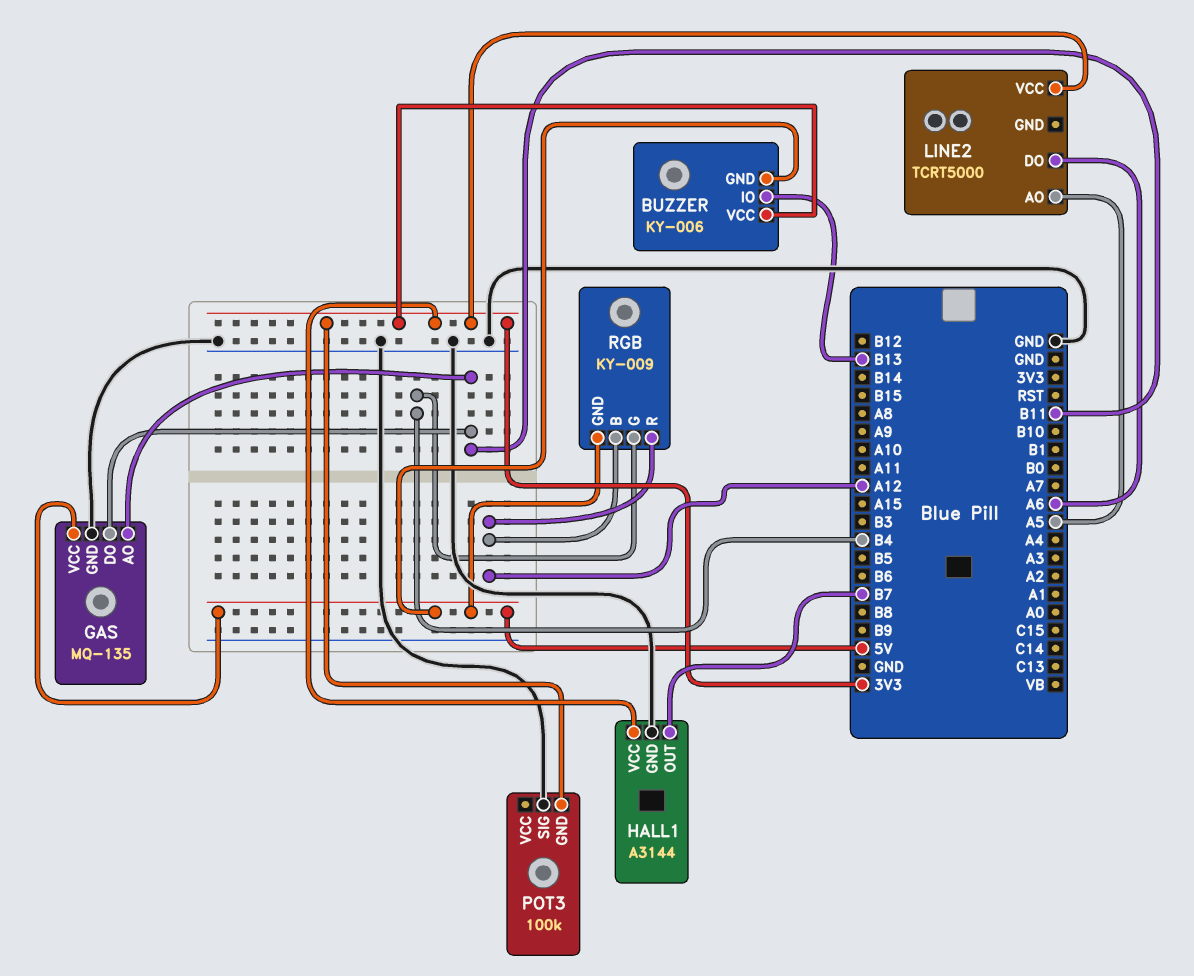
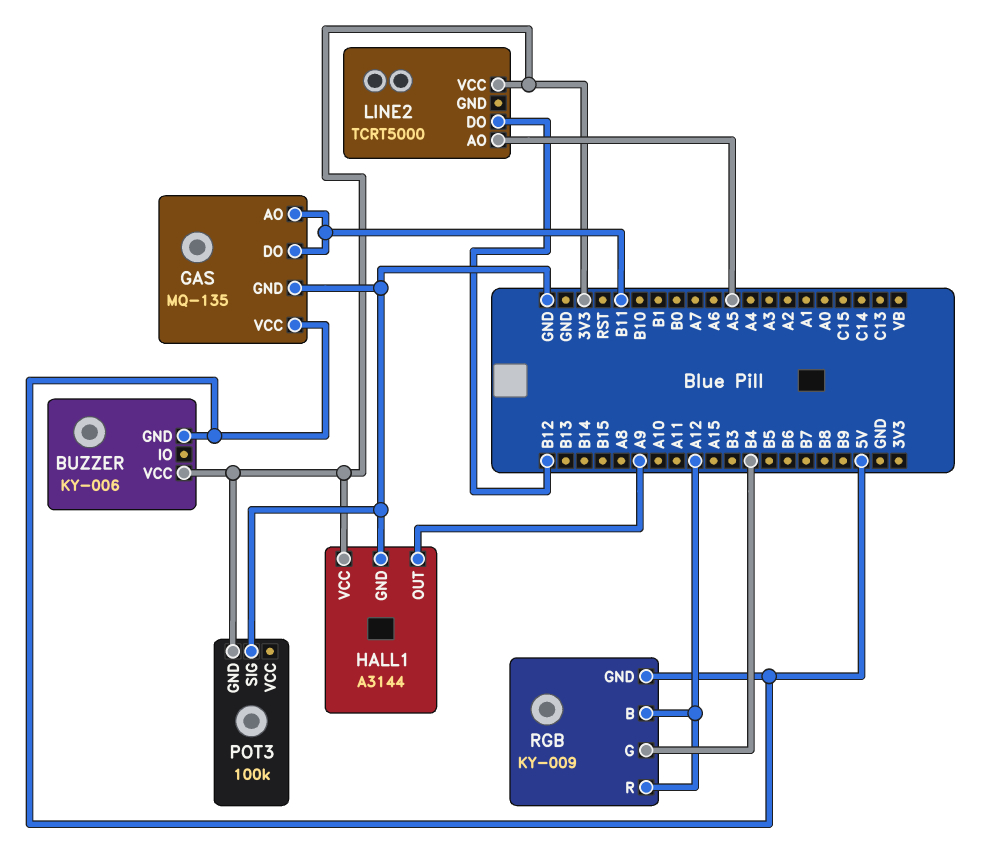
BUZZER pin IO: B13 -> none
HALL1 pin OUT: B7 -> A9
LINE2 pin DO: A6 -> B12

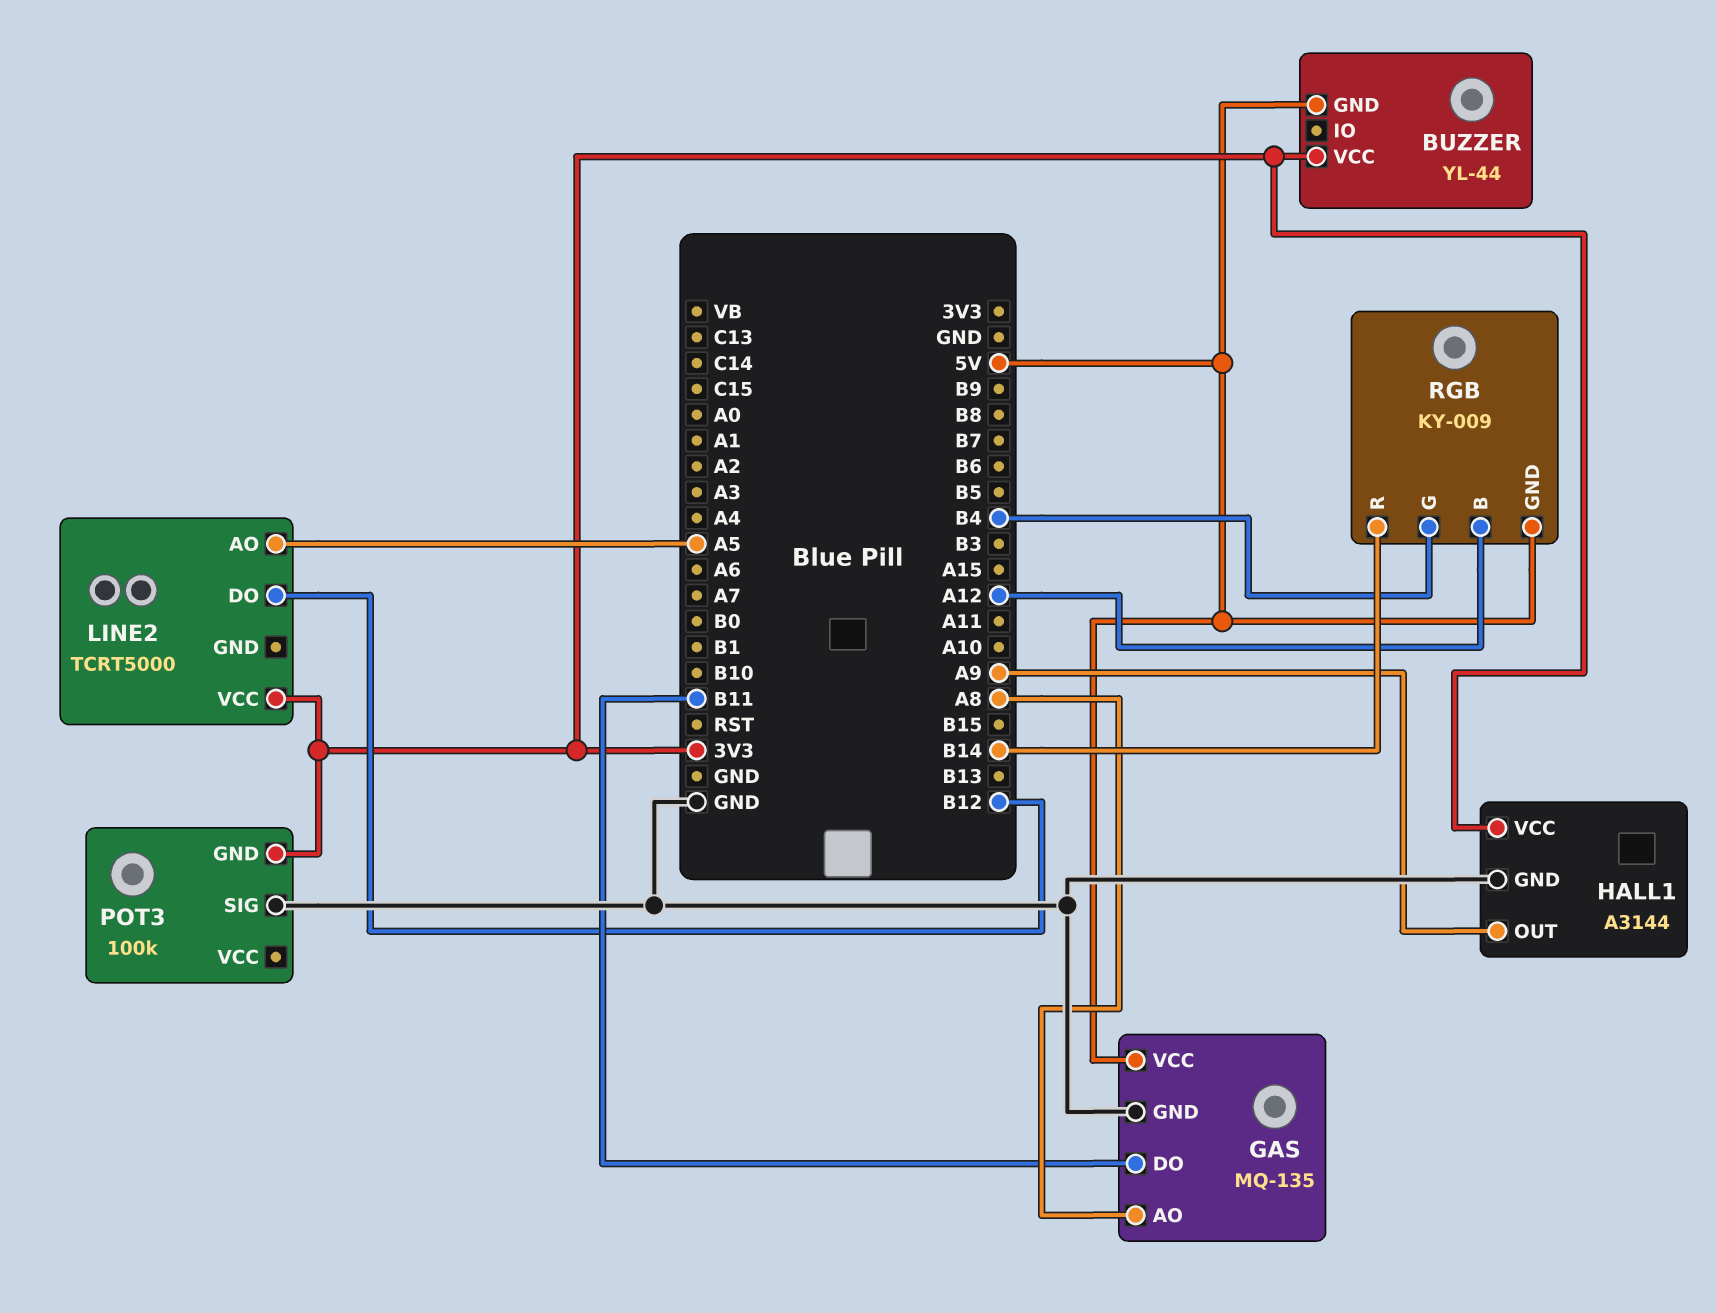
BUZZER: KY-006 -> YL-44
GAS pin AO: B11 -> A8
RGB pin R: A12 -> B14

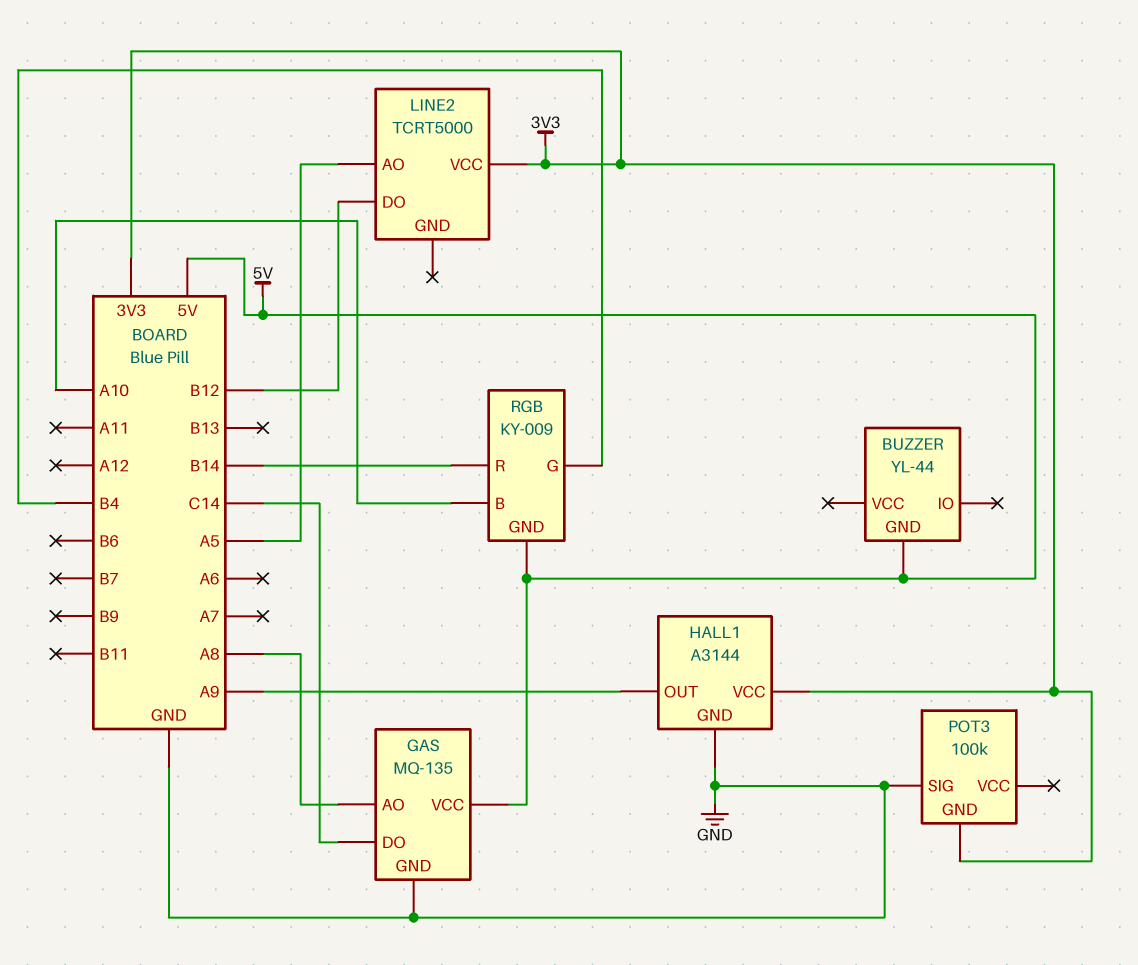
BUZZER pin VCC: 3V3 -> none
GAS pin DO: B11 -> C14
RGB pin B: A12 -> A10

